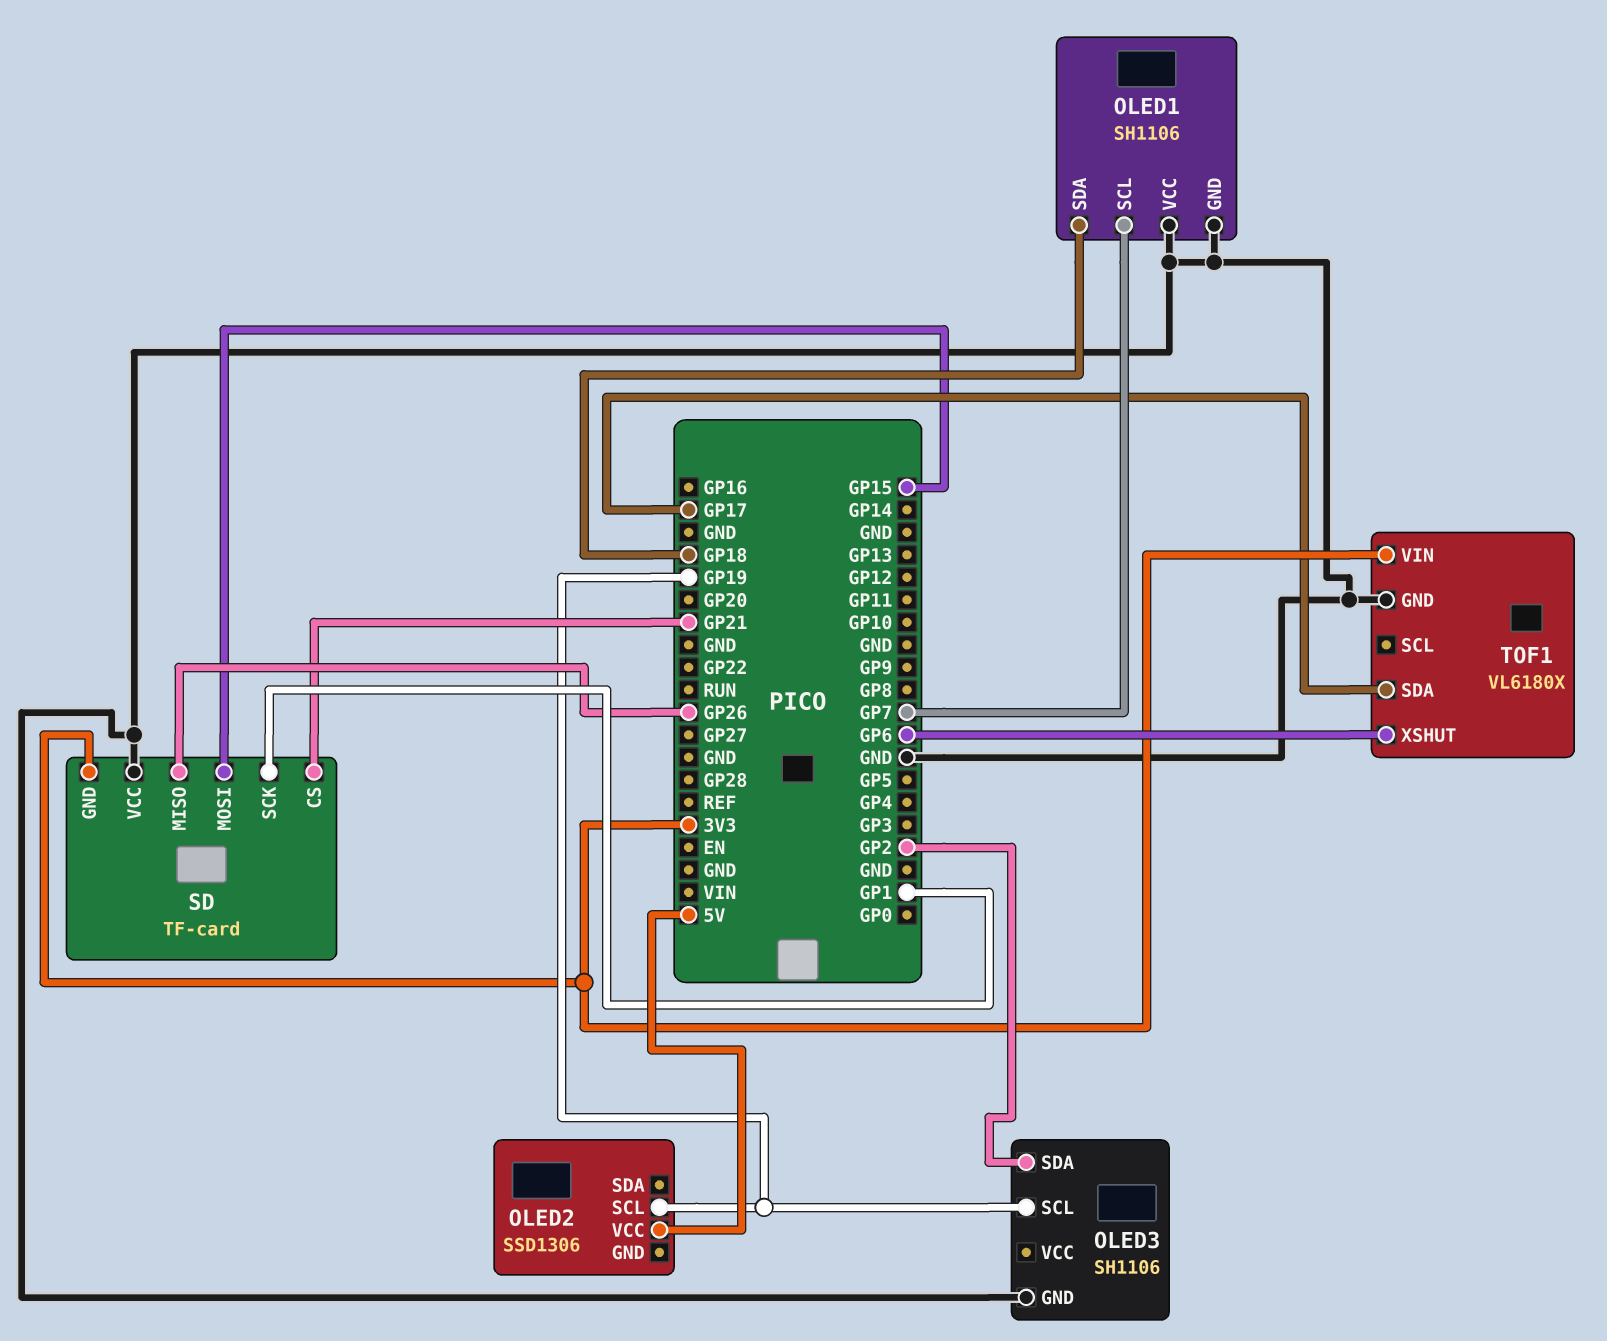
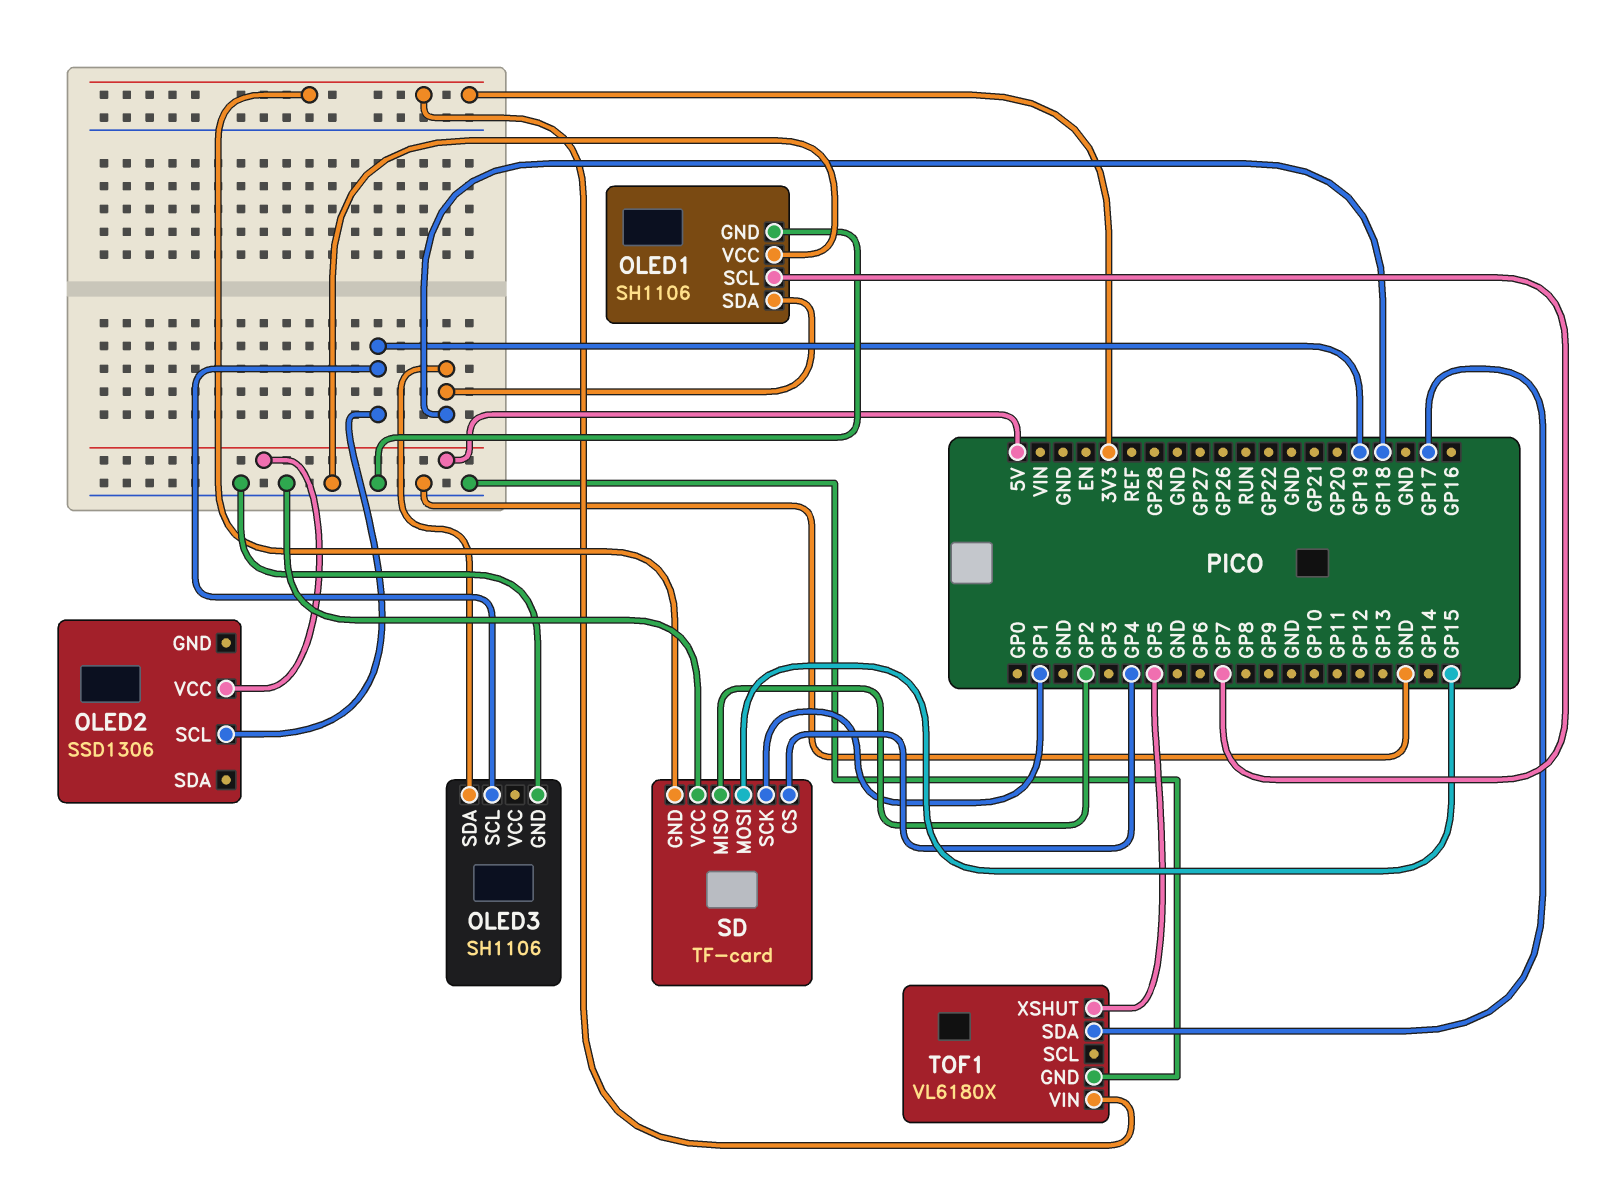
OLED3 pin SDA: GP2 -> GP18
SD pin CS: GP21 -> GP4
SD pin MISO: GP26 -> GP2
TOF1 pin XSHUT: GP6 -> GP5

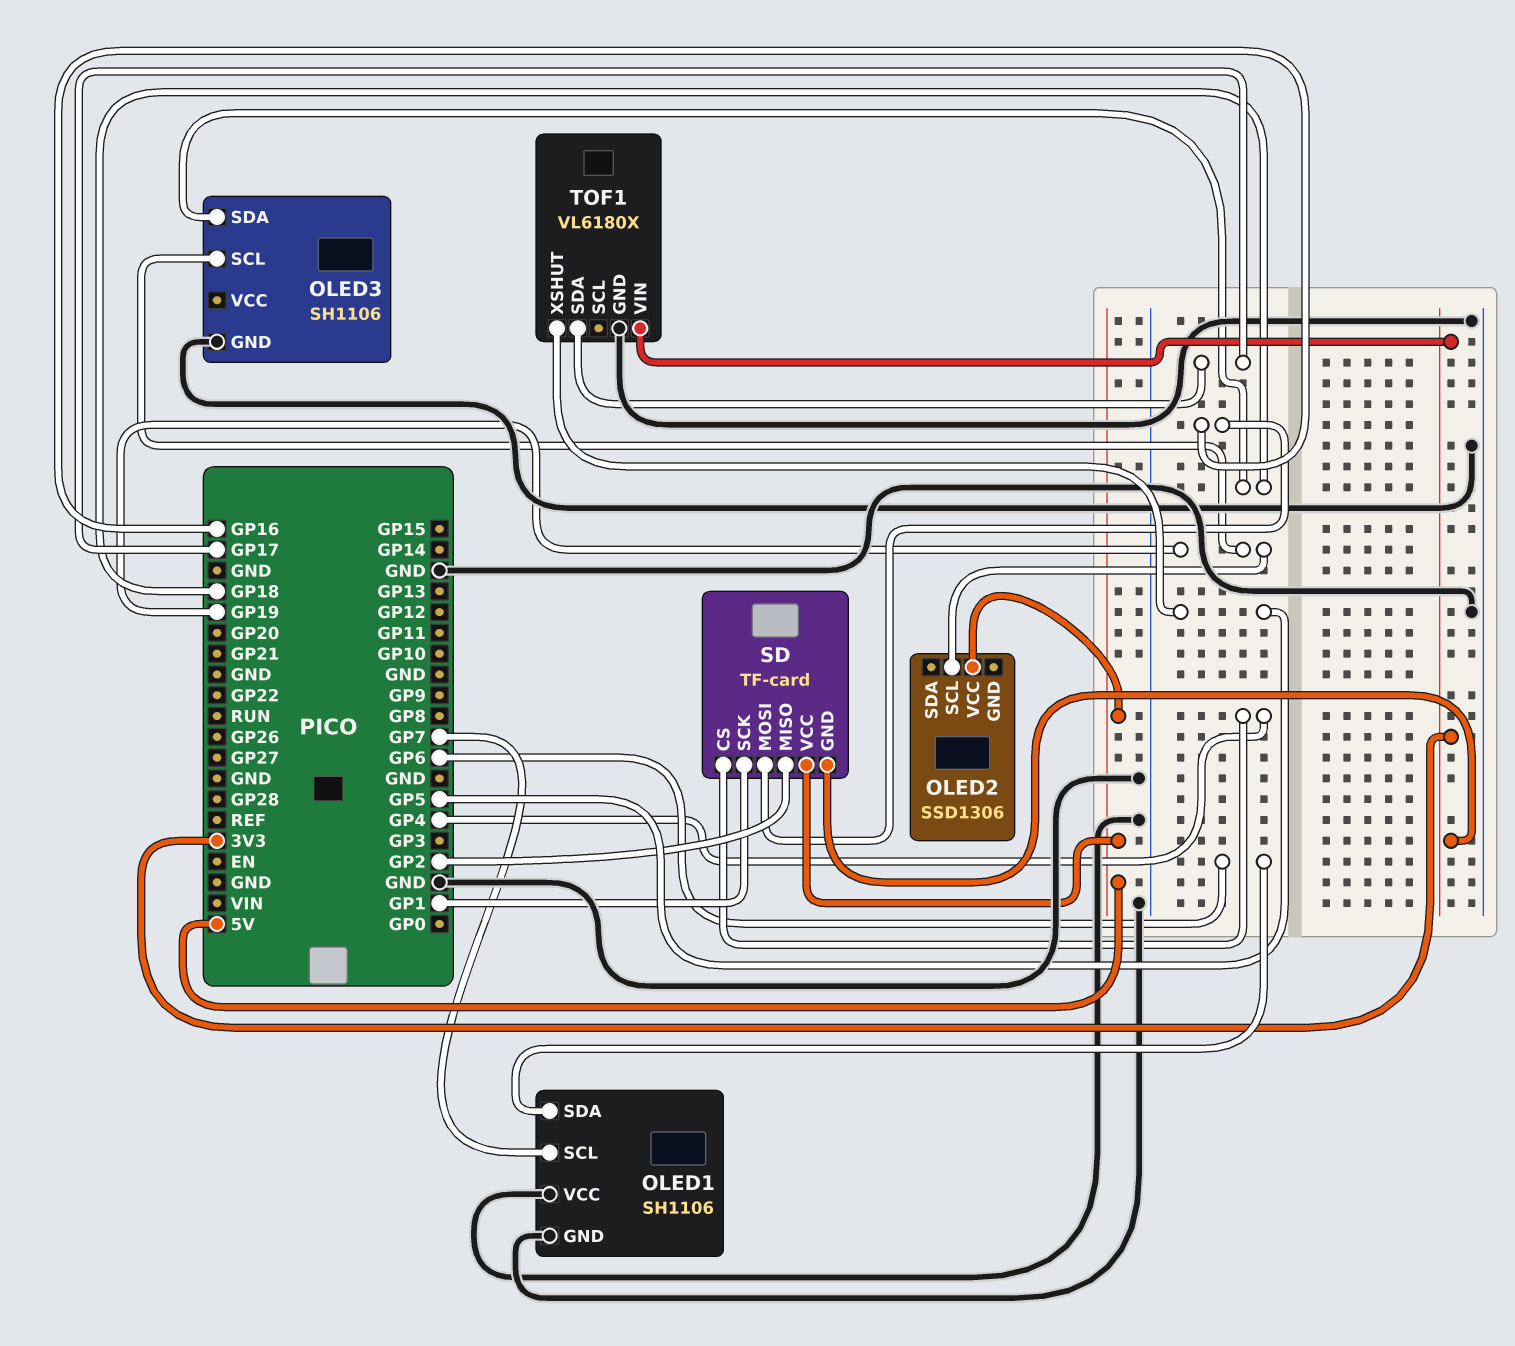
OLED1 pin SDA: GP18 -> GP6
SD pin MOSI: GP15 -> GP16
SD pin VCC: GND -> 5V

